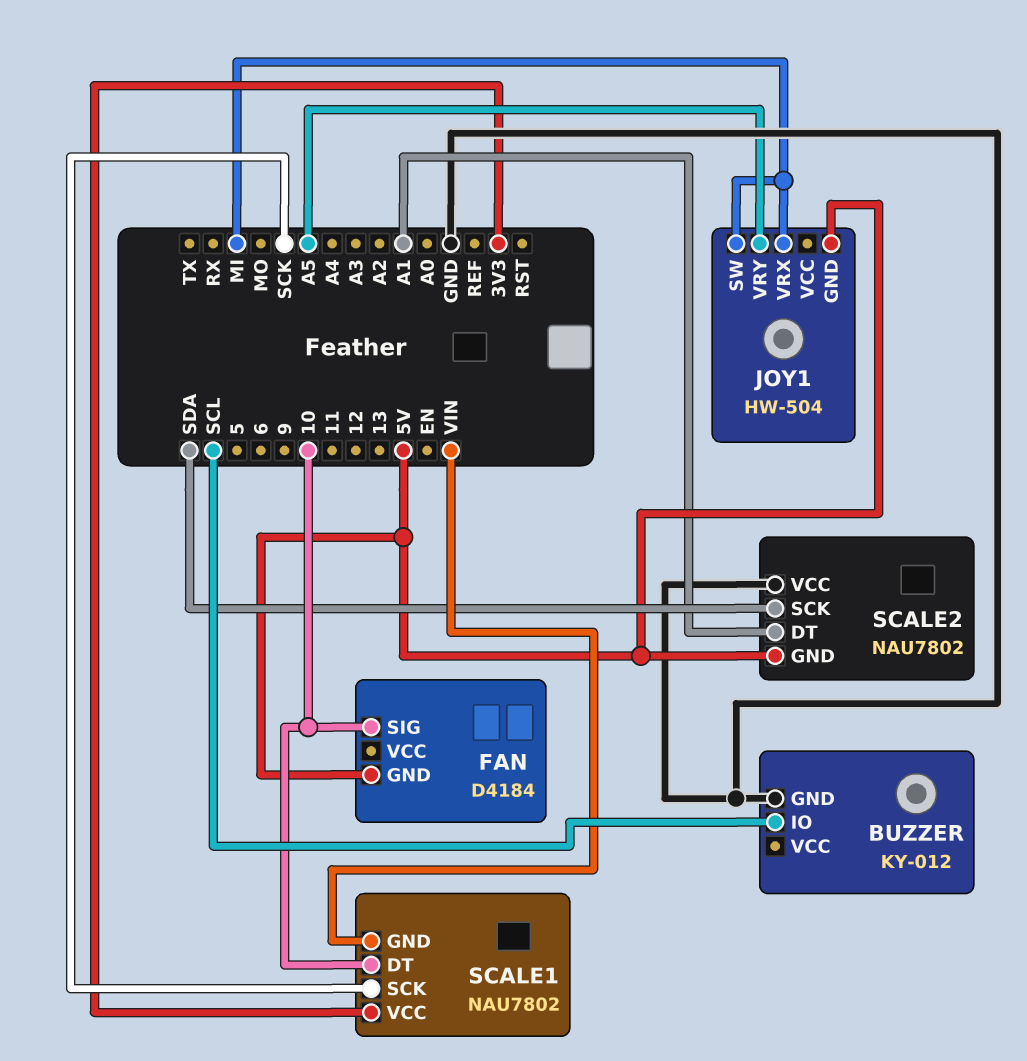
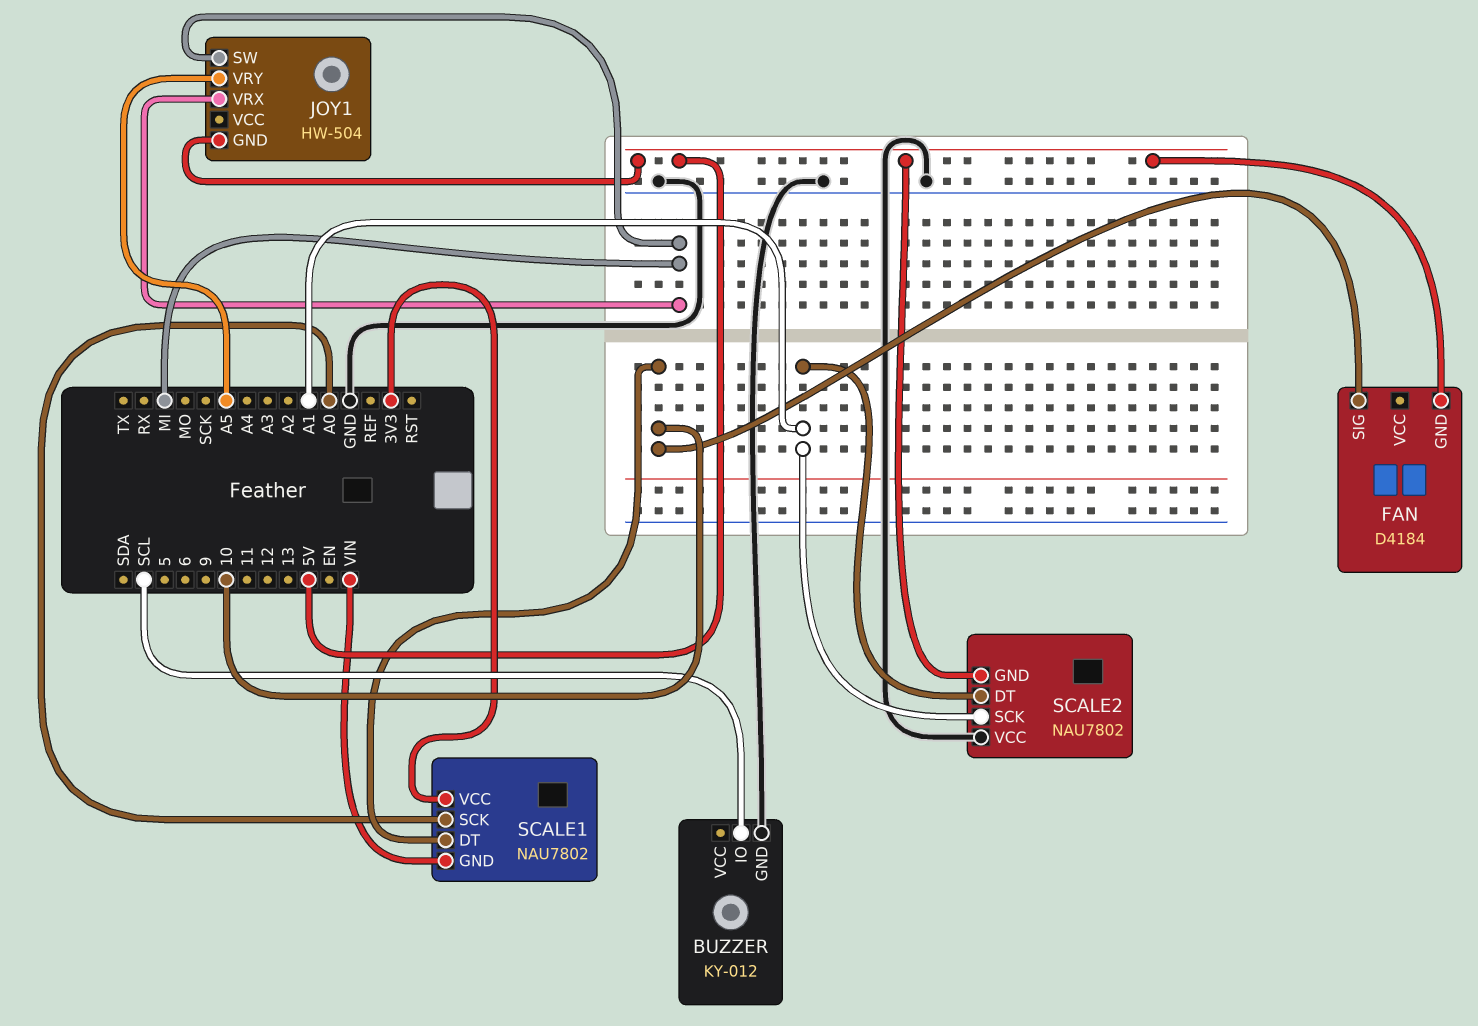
SCALE1 pin SCK: SCK -> A0
SCALE2 pin SCK: SDA -> A1

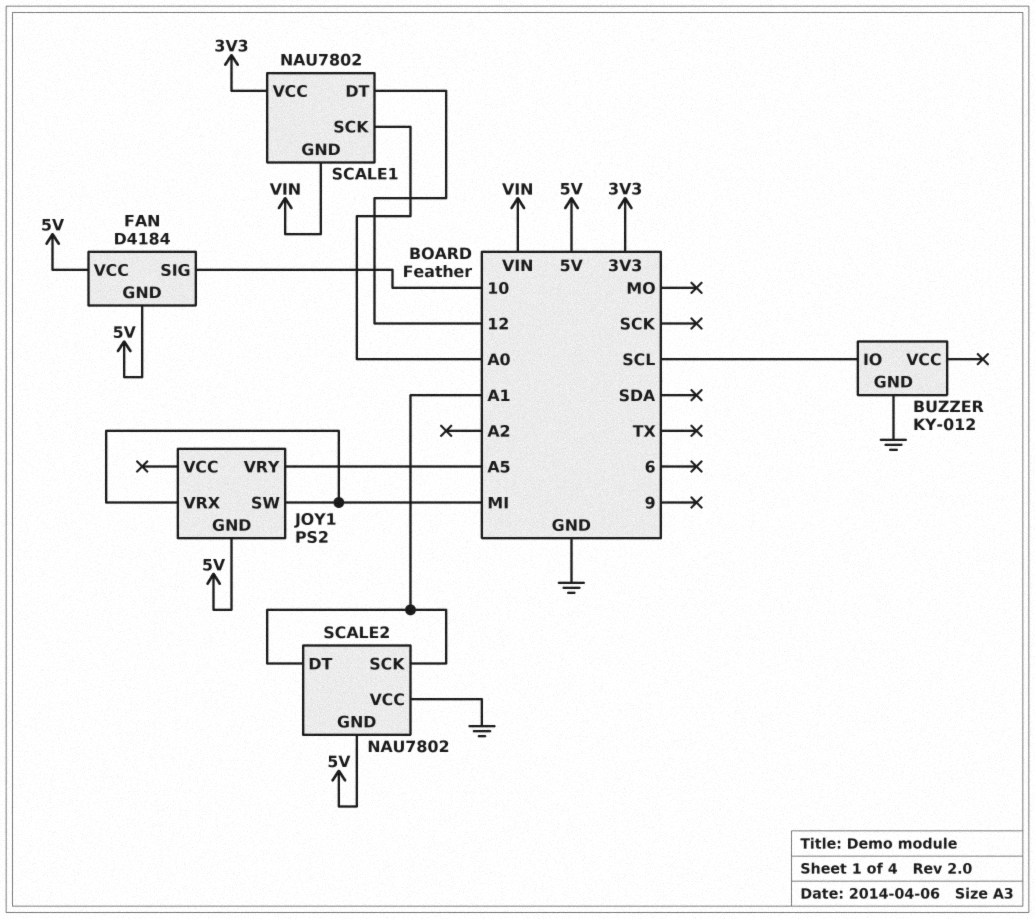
FAN pin VCC: none -> 5V
JOY1: HW-504 -> PS2
SCALE1 pin DT: 10 -> 12

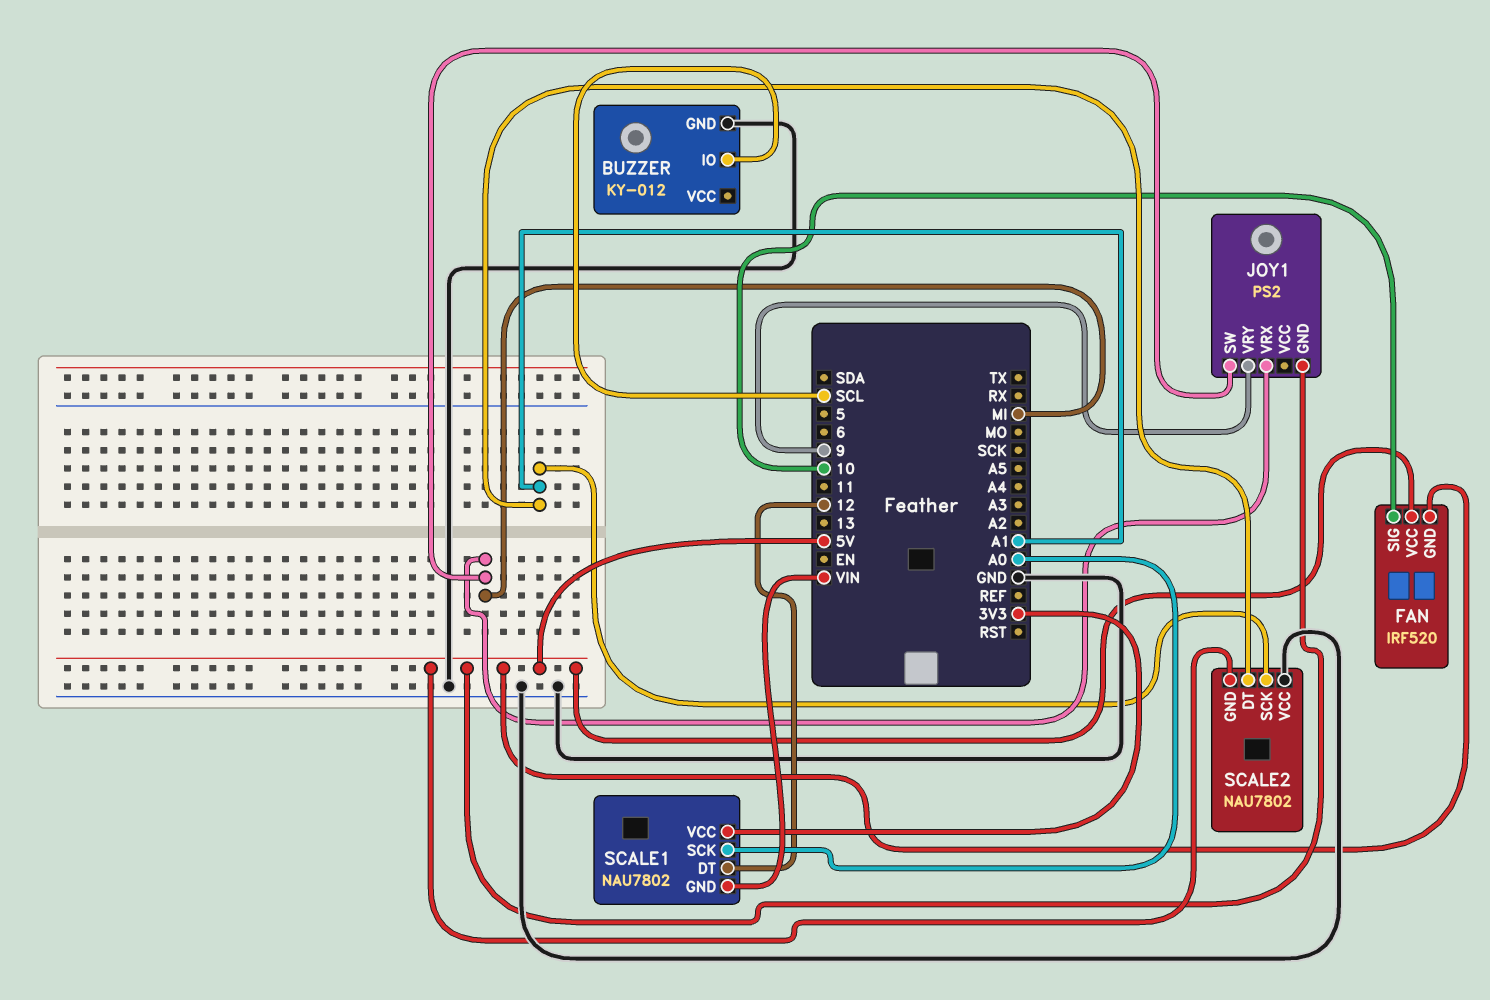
FAN: D4184 -> IRF520
JOY1 pin VRY: A5 -> 9

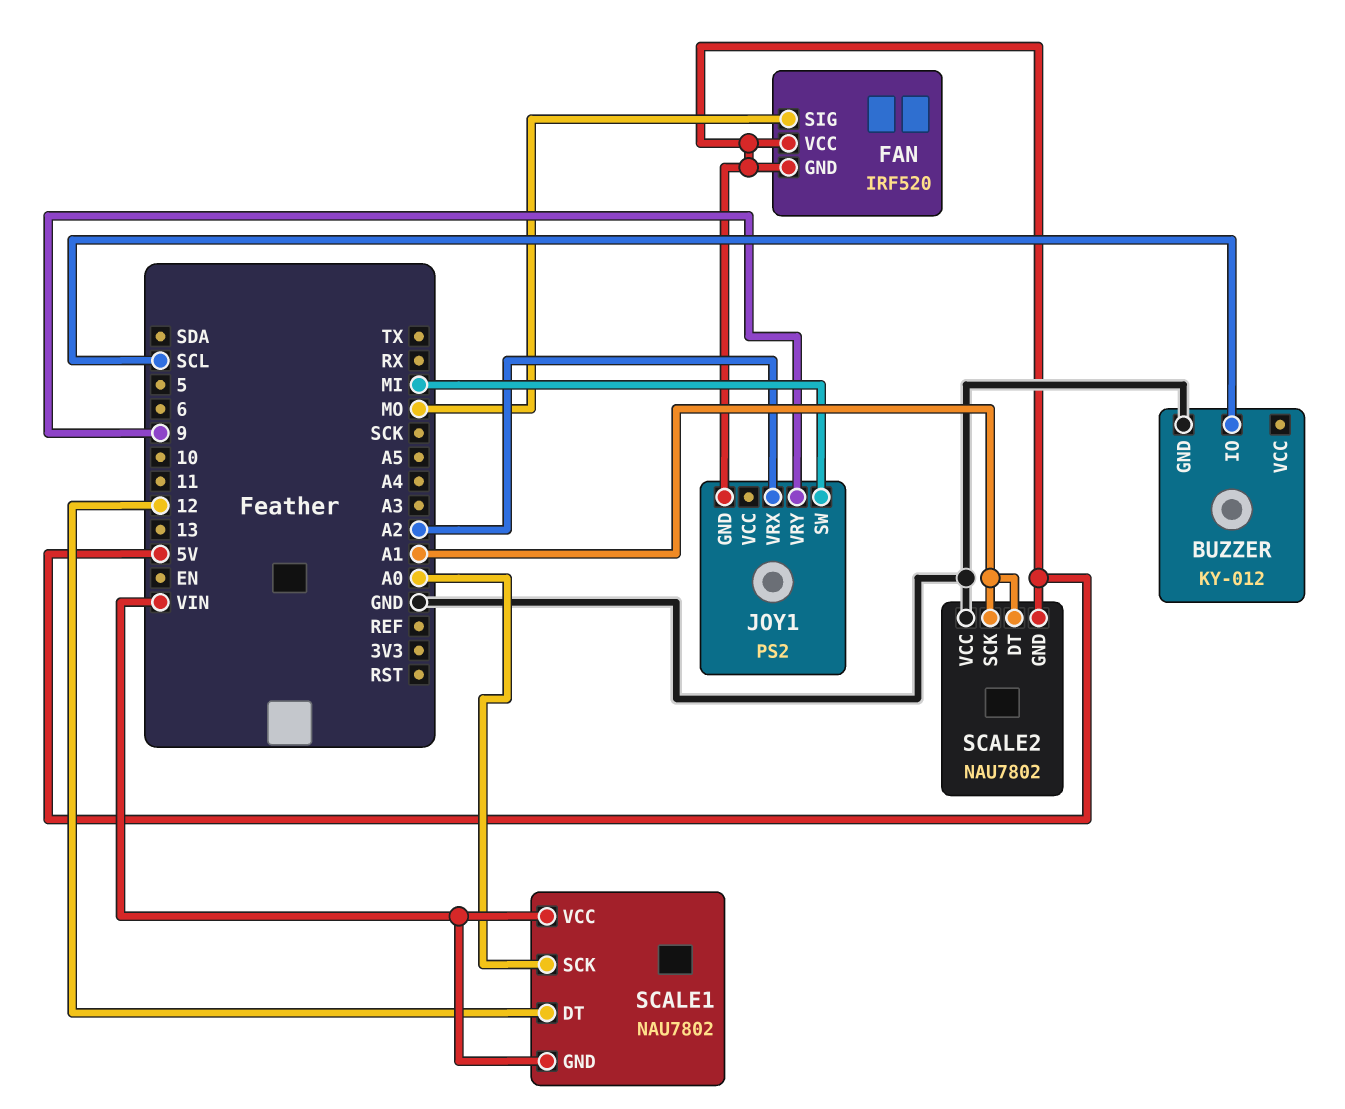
FAN pin SIG: 10 -> MO
JOY1 pin VRX: MI -> A2
SCALE1 pin VCC: 3V3 -> VIN

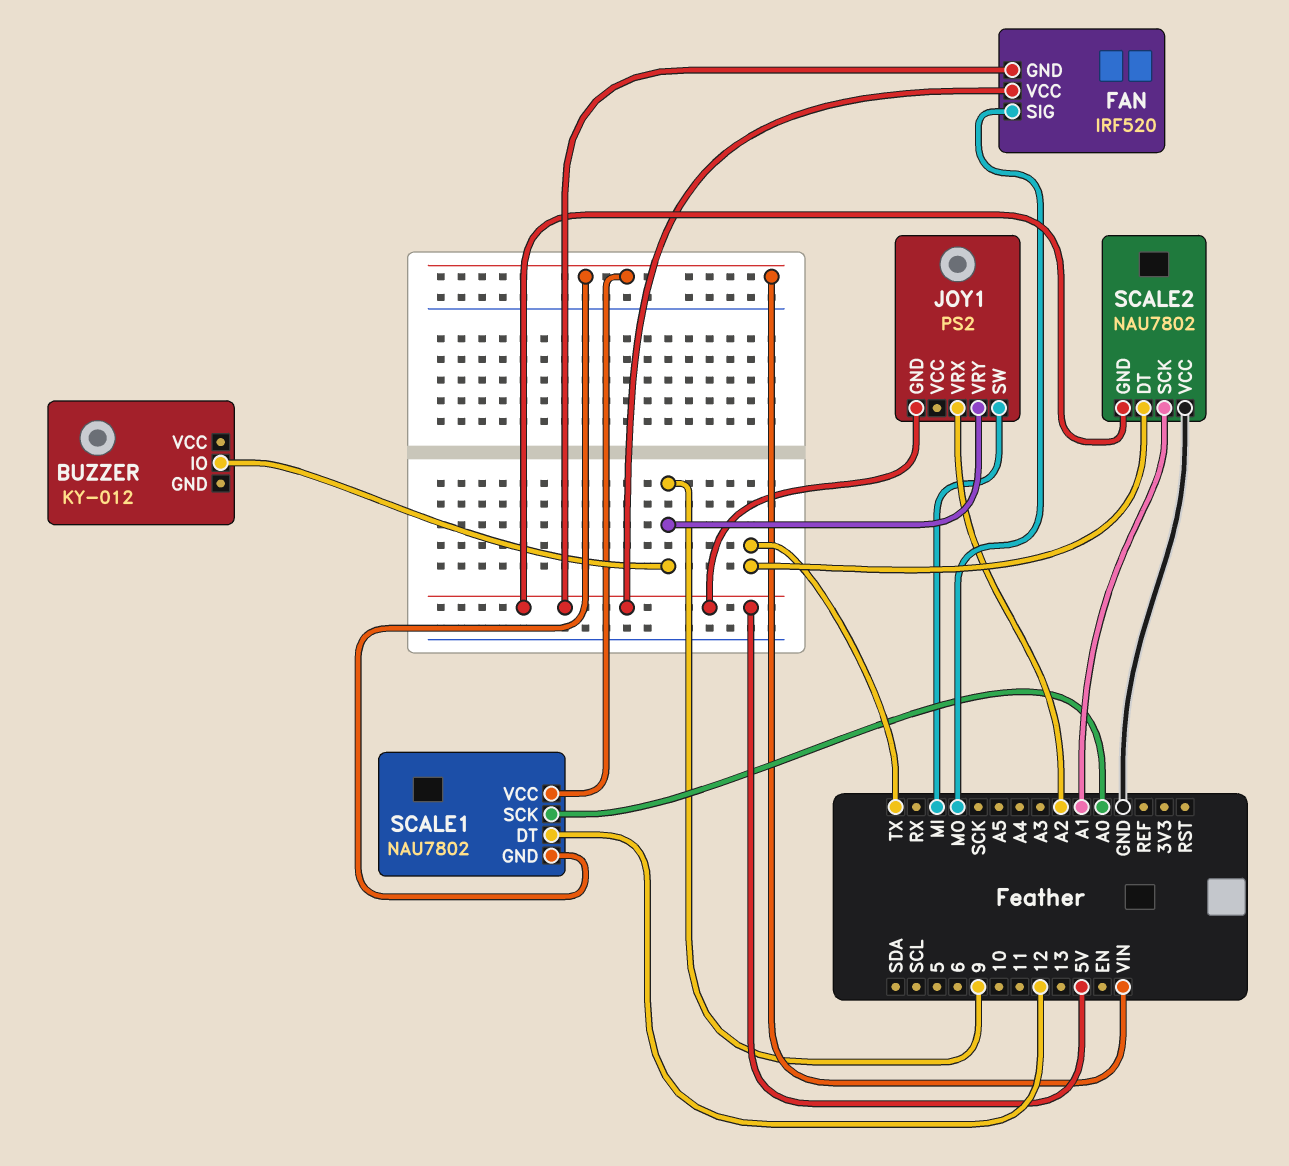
BUZZER pin GND: GND -> none
BUZZER pin IO: SCL -> 9
SCALE2 pin DT: A1 -> TX

